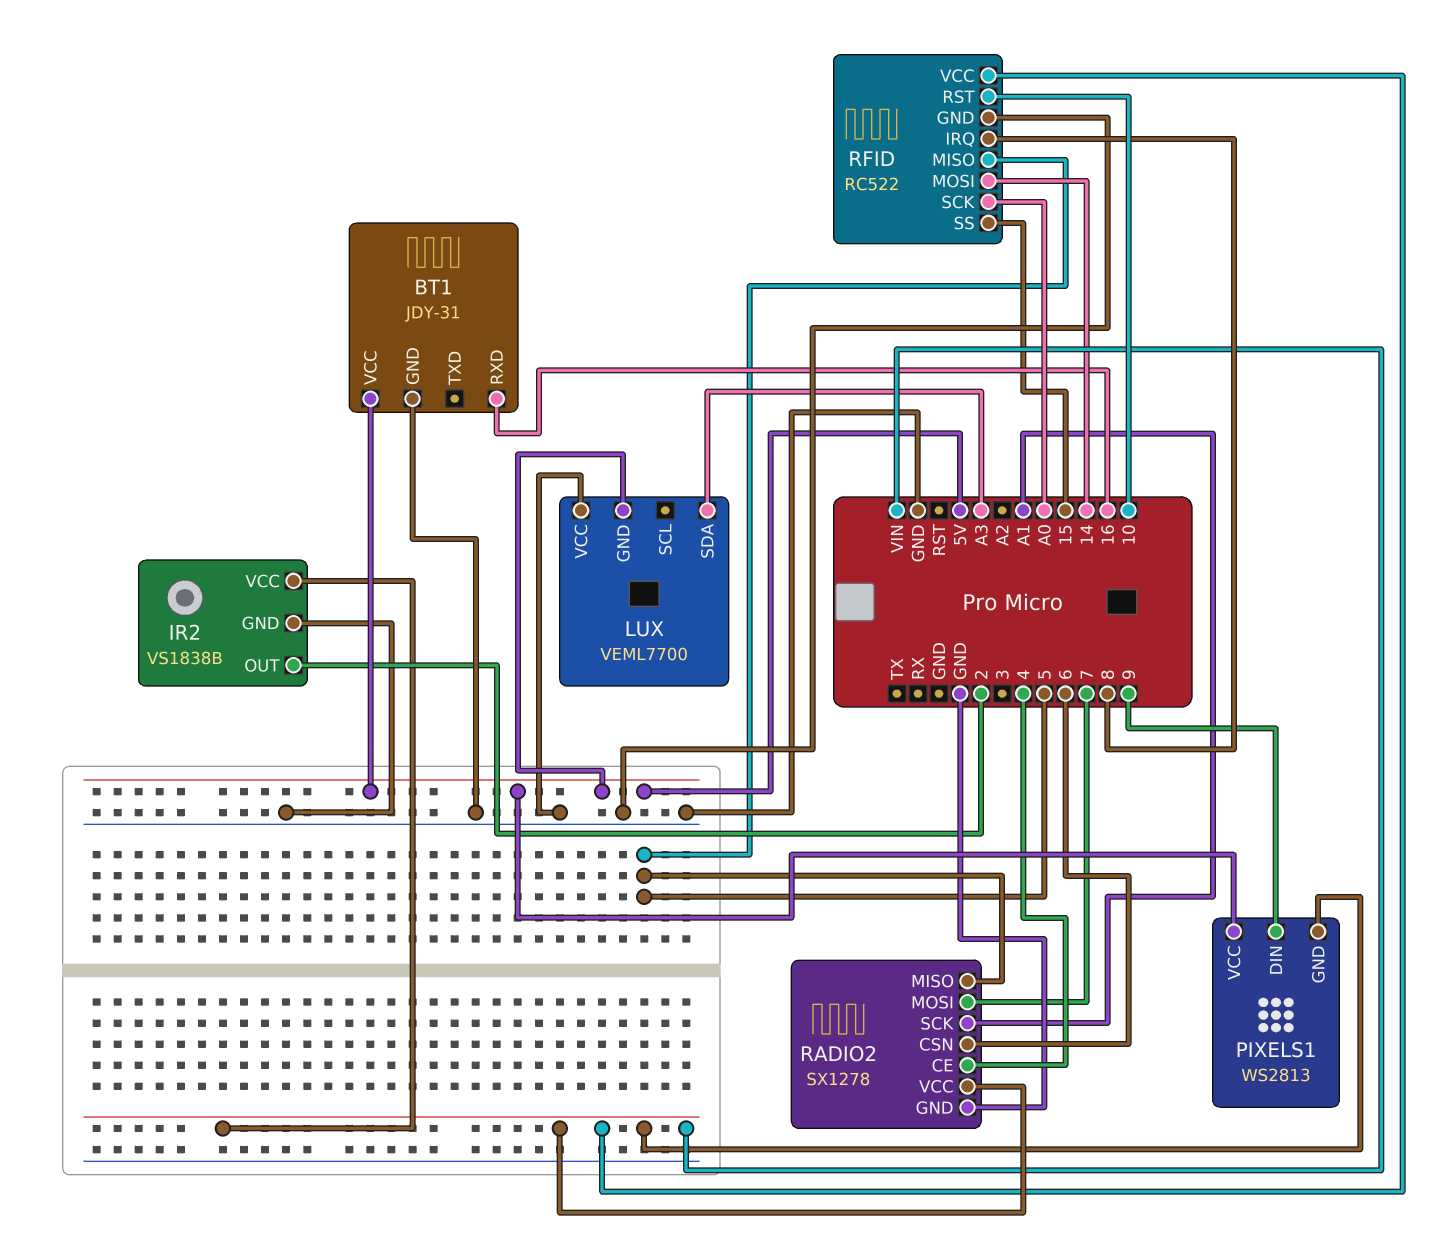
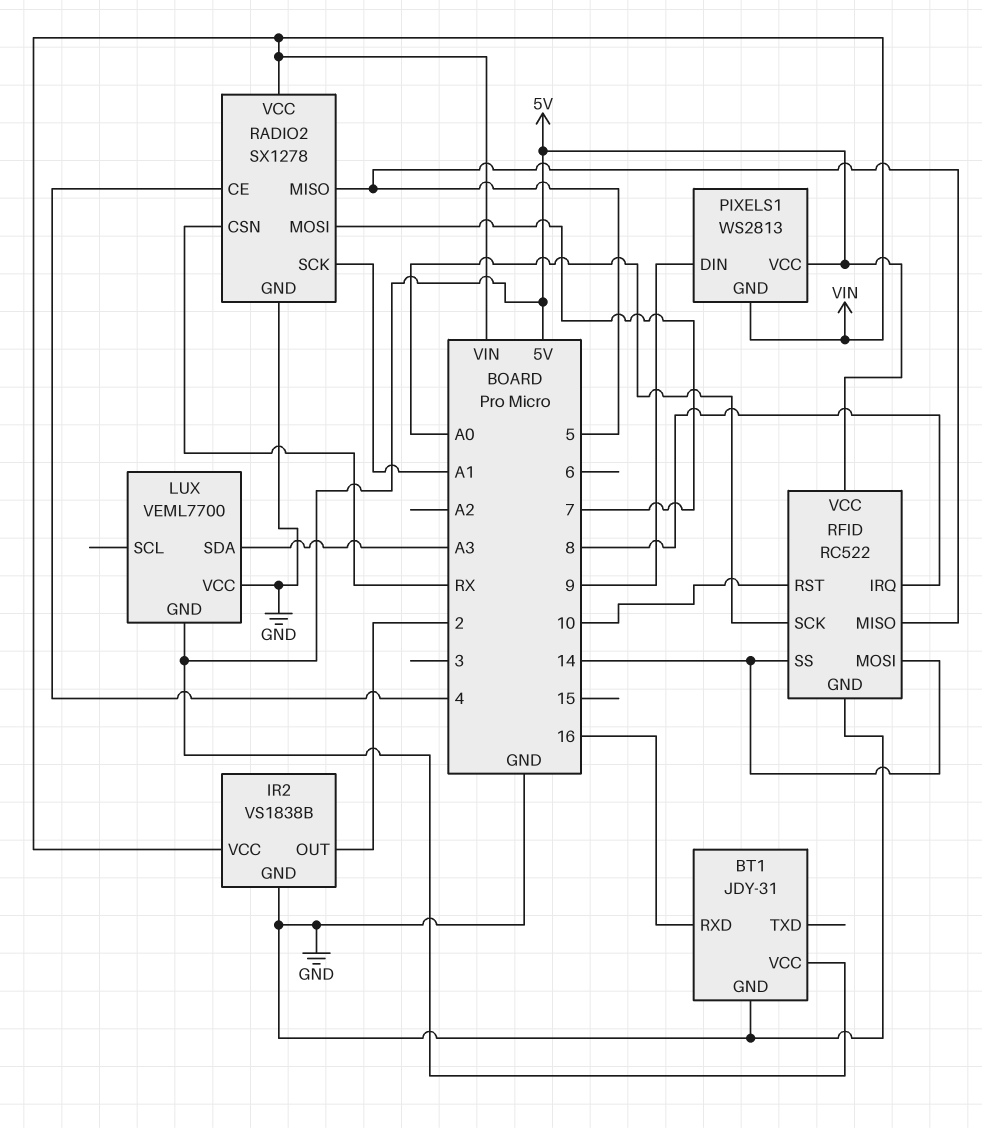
RADIO2 pin CSN: 6 -> RX
RFID pin SS: 15 -> 14
RFID pin VCC: VIN -> 5V

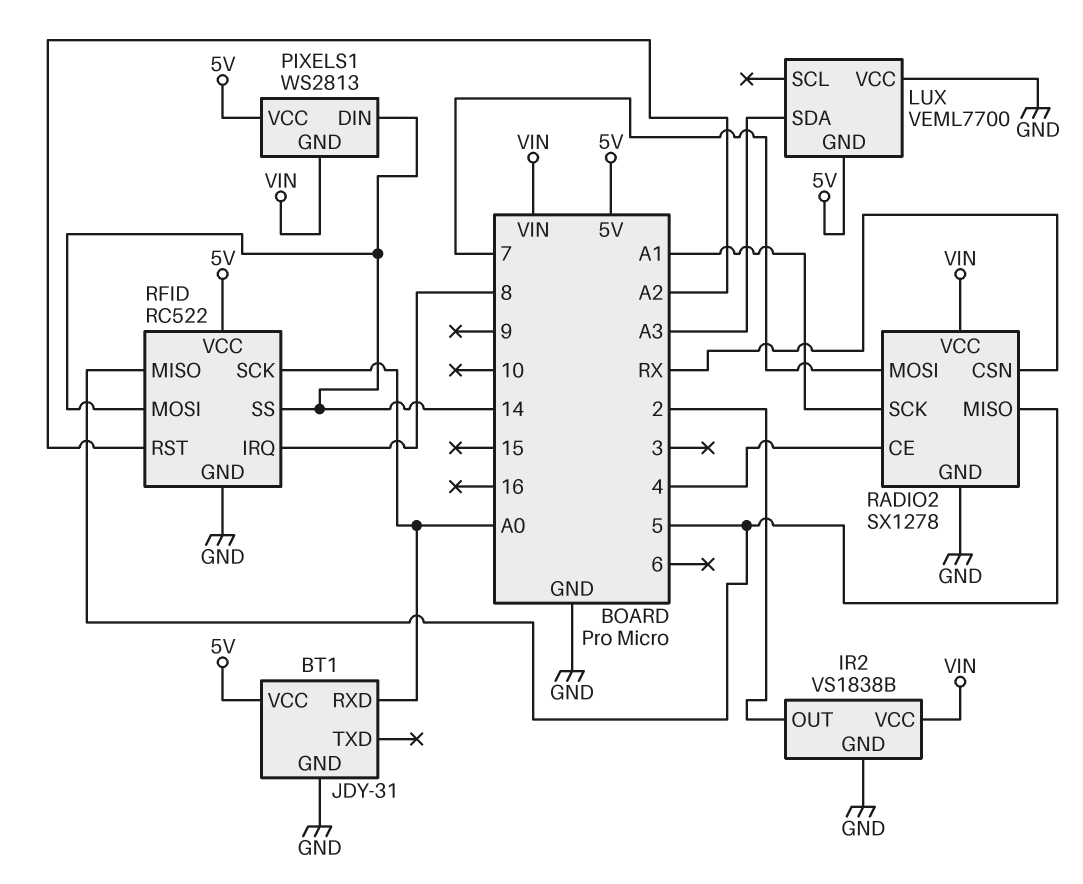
BT1 pin RXD: 16 -> A0
PIXELS1 pin DIN: 9 -> 14
RFID pin RST: 10 -> A2

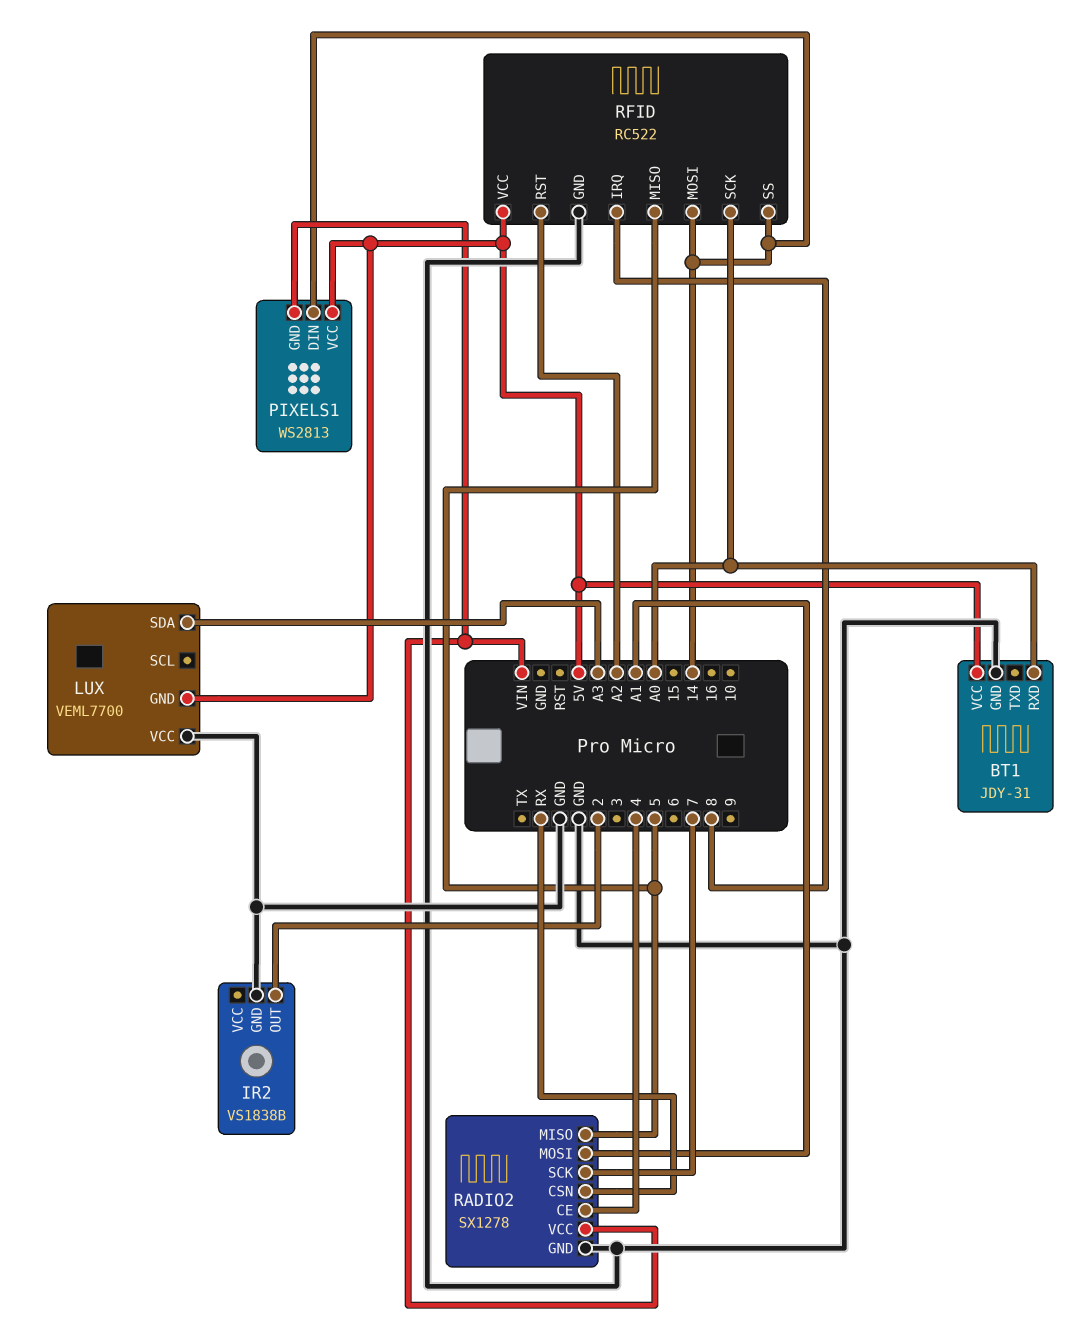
IR2 pin VCC: VIN -> none
RADIO2 pin MOSI: 7 -> A1
RADIO2 pin SCK: A1 -> 7

